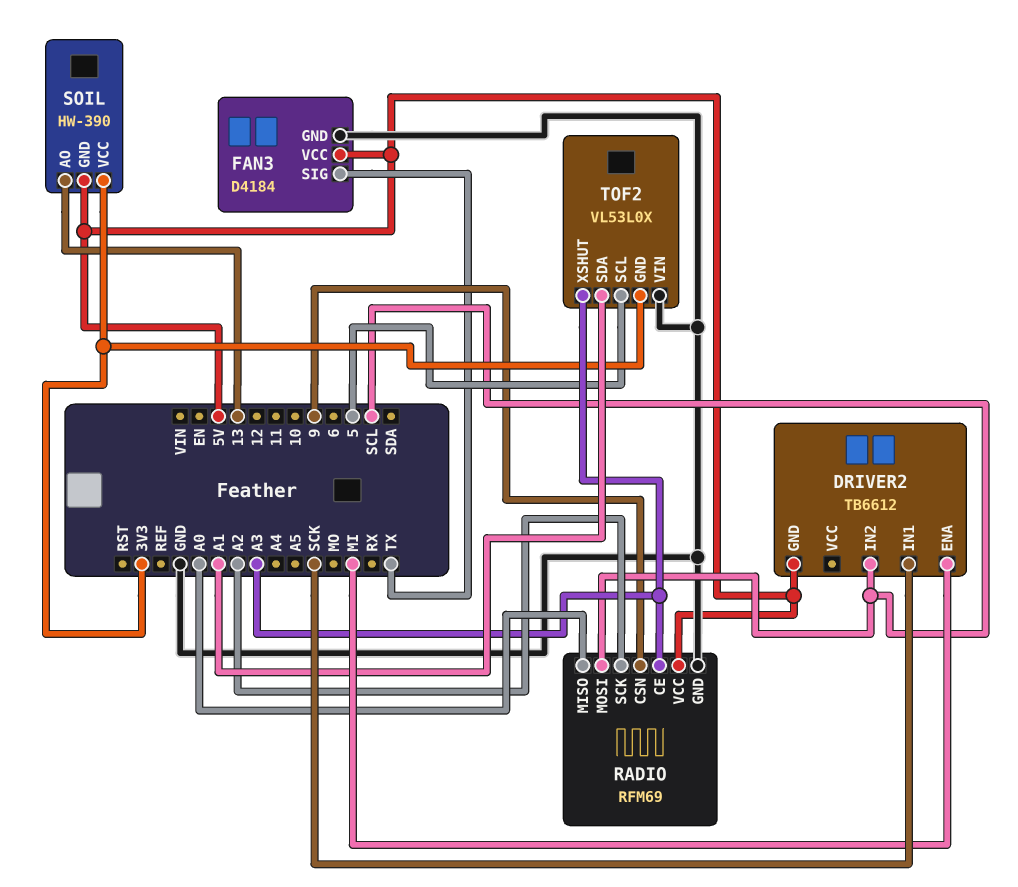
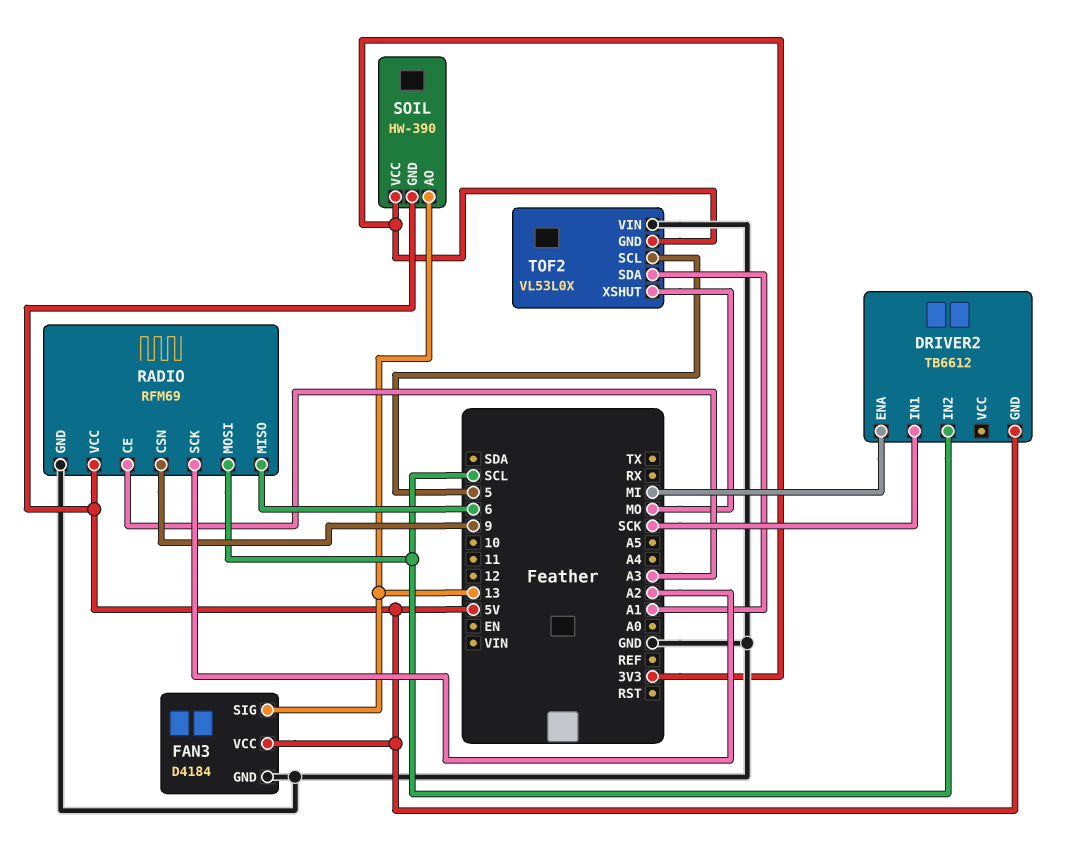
FAN3 pin SIG: TX -> 13
RADIO pin MISO: A0 -> 6
TOF2 pin XSHUT: A3 -> MO

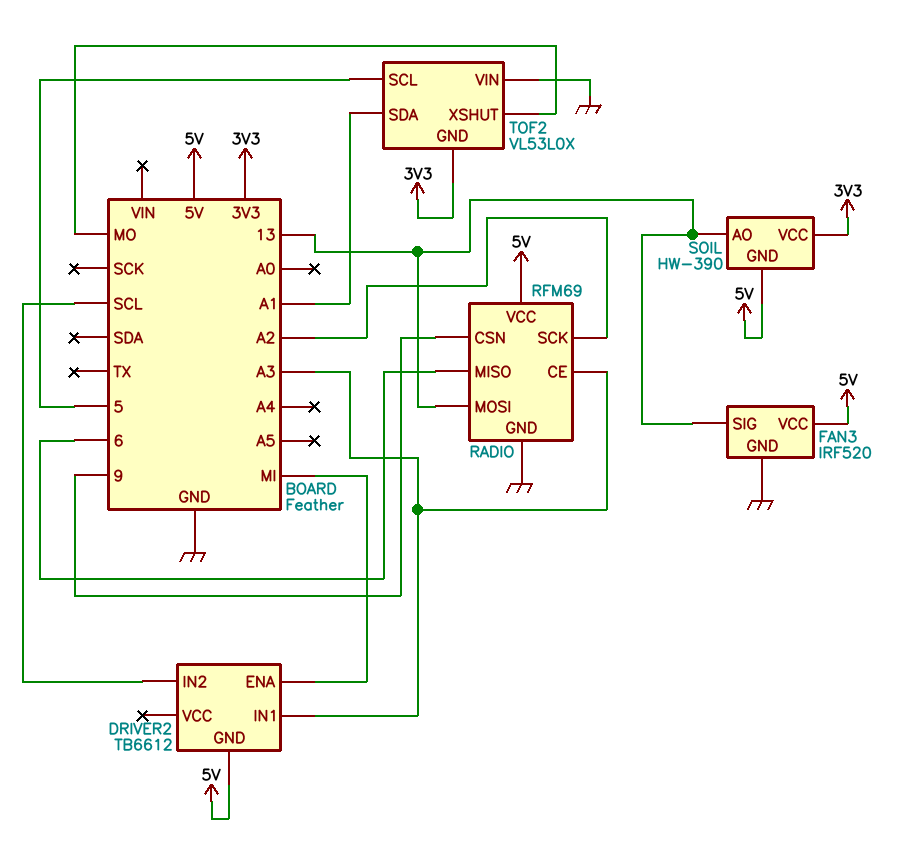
DRIVER2 pin IN1: SCK -> A3
FAN3: D4184 -> IRF520
RADIO pin MOSI: SCL -> 13

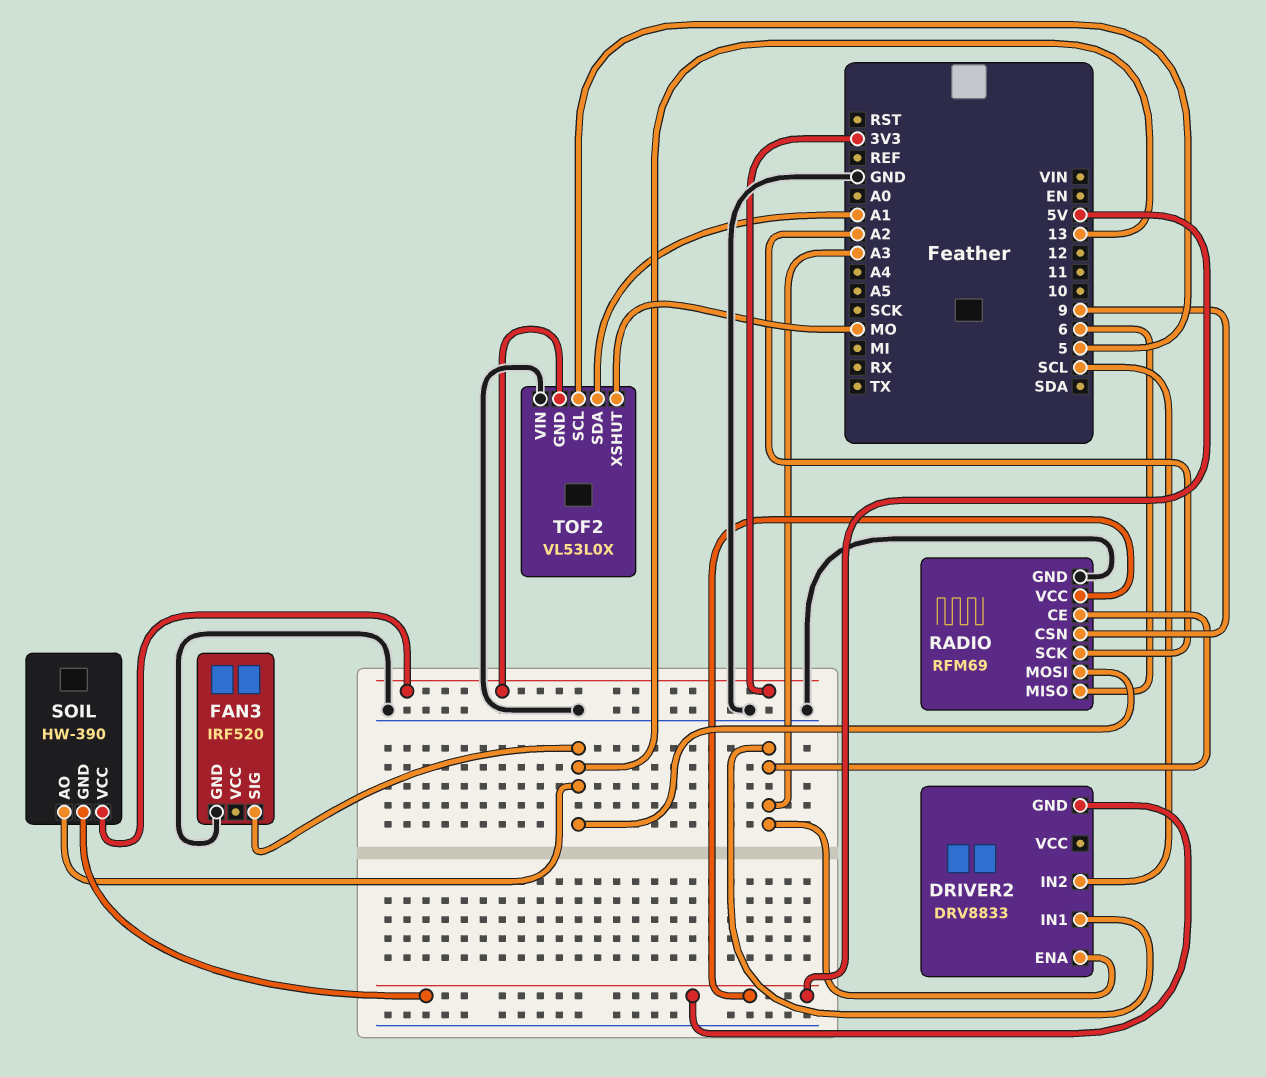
DRIVER2: TB6612 -> DRV8833
DRIVER2 pin ENA: MI -> A3
FAN3 pin VCC: 5V -> none

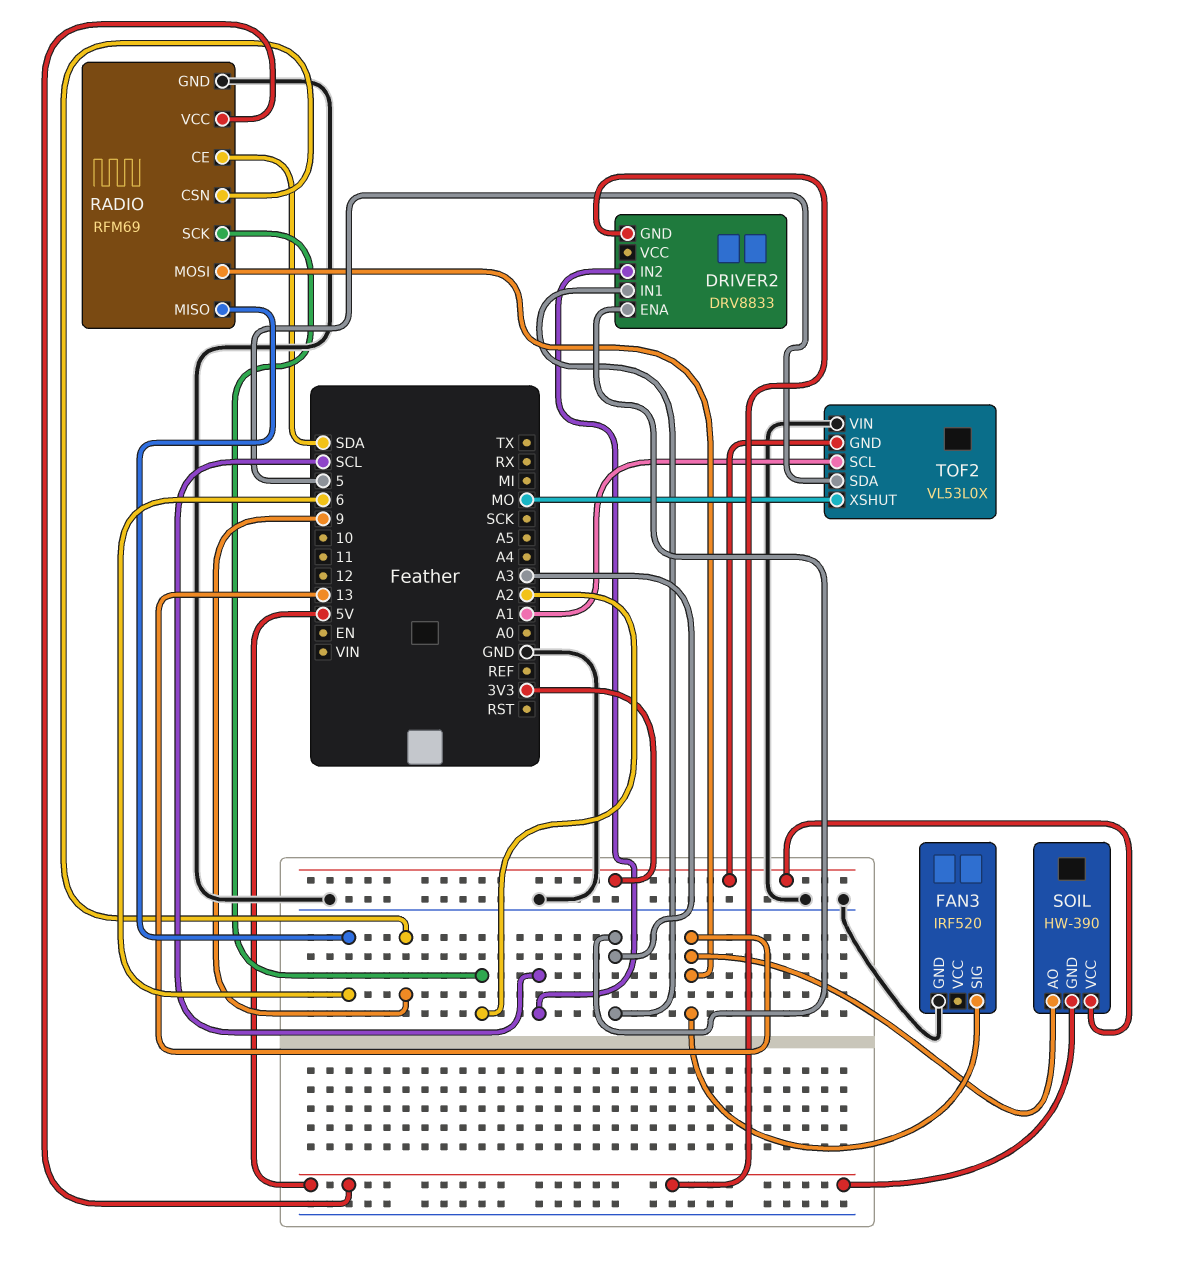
RADIO pin CE: A3 -> SDA
TOF2 pin SCL: 5 -> A1
TOF2 pin SDA: A1 -> 5

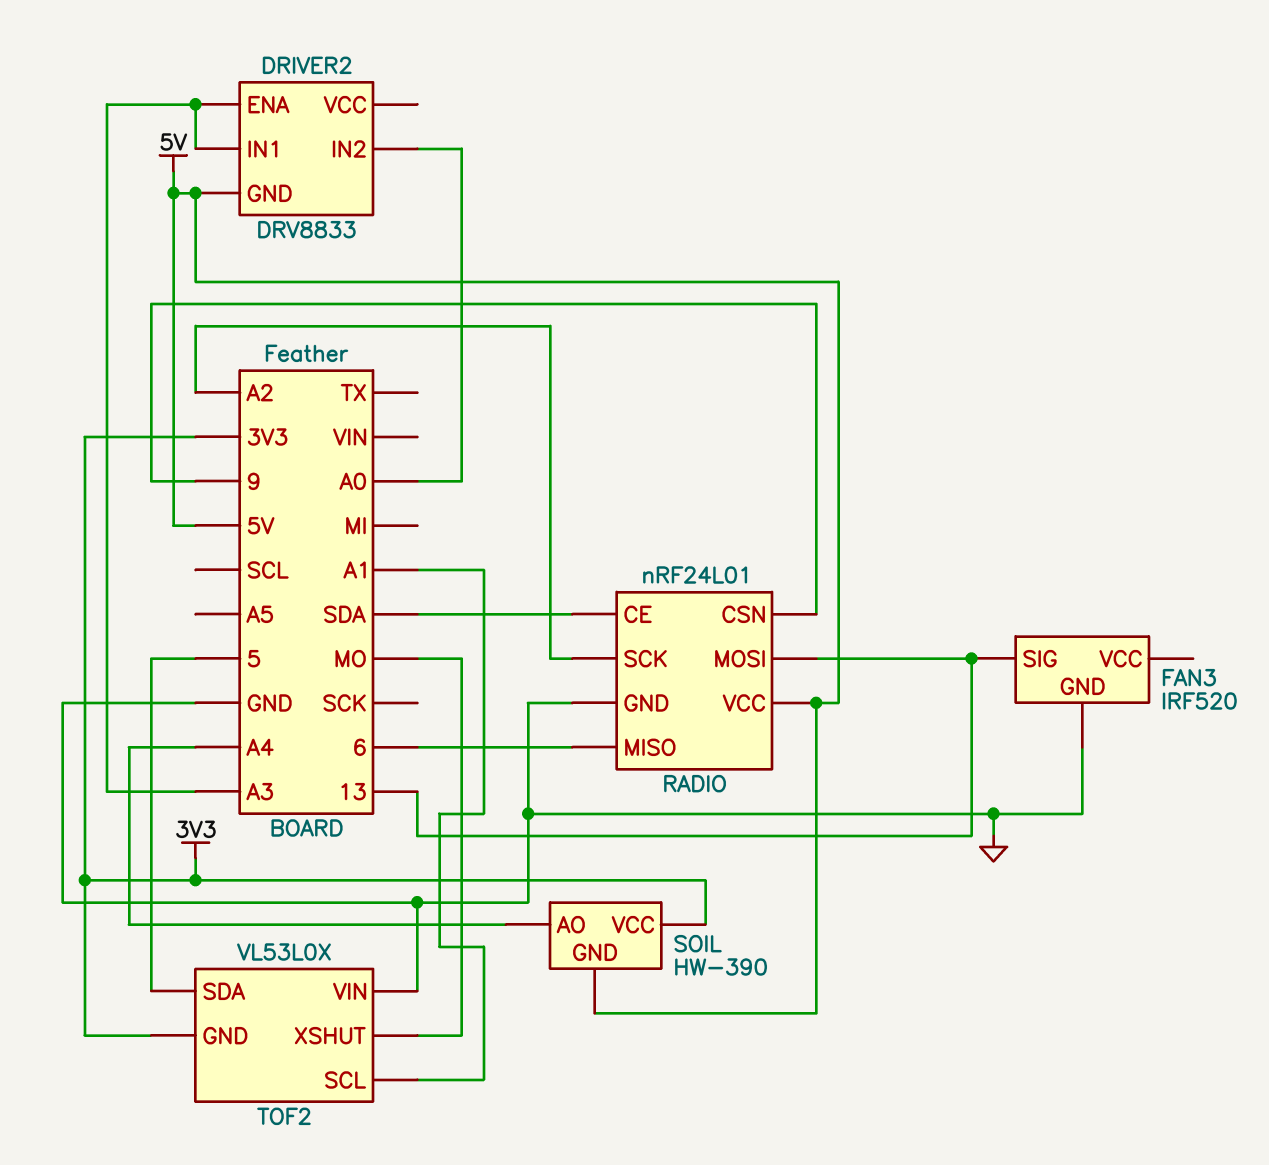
DRIVER2 pin IN2: SCL -> A0
RADIO: RFM69 -> nRF24L01
SOIL pin AO: 13 -> A4

